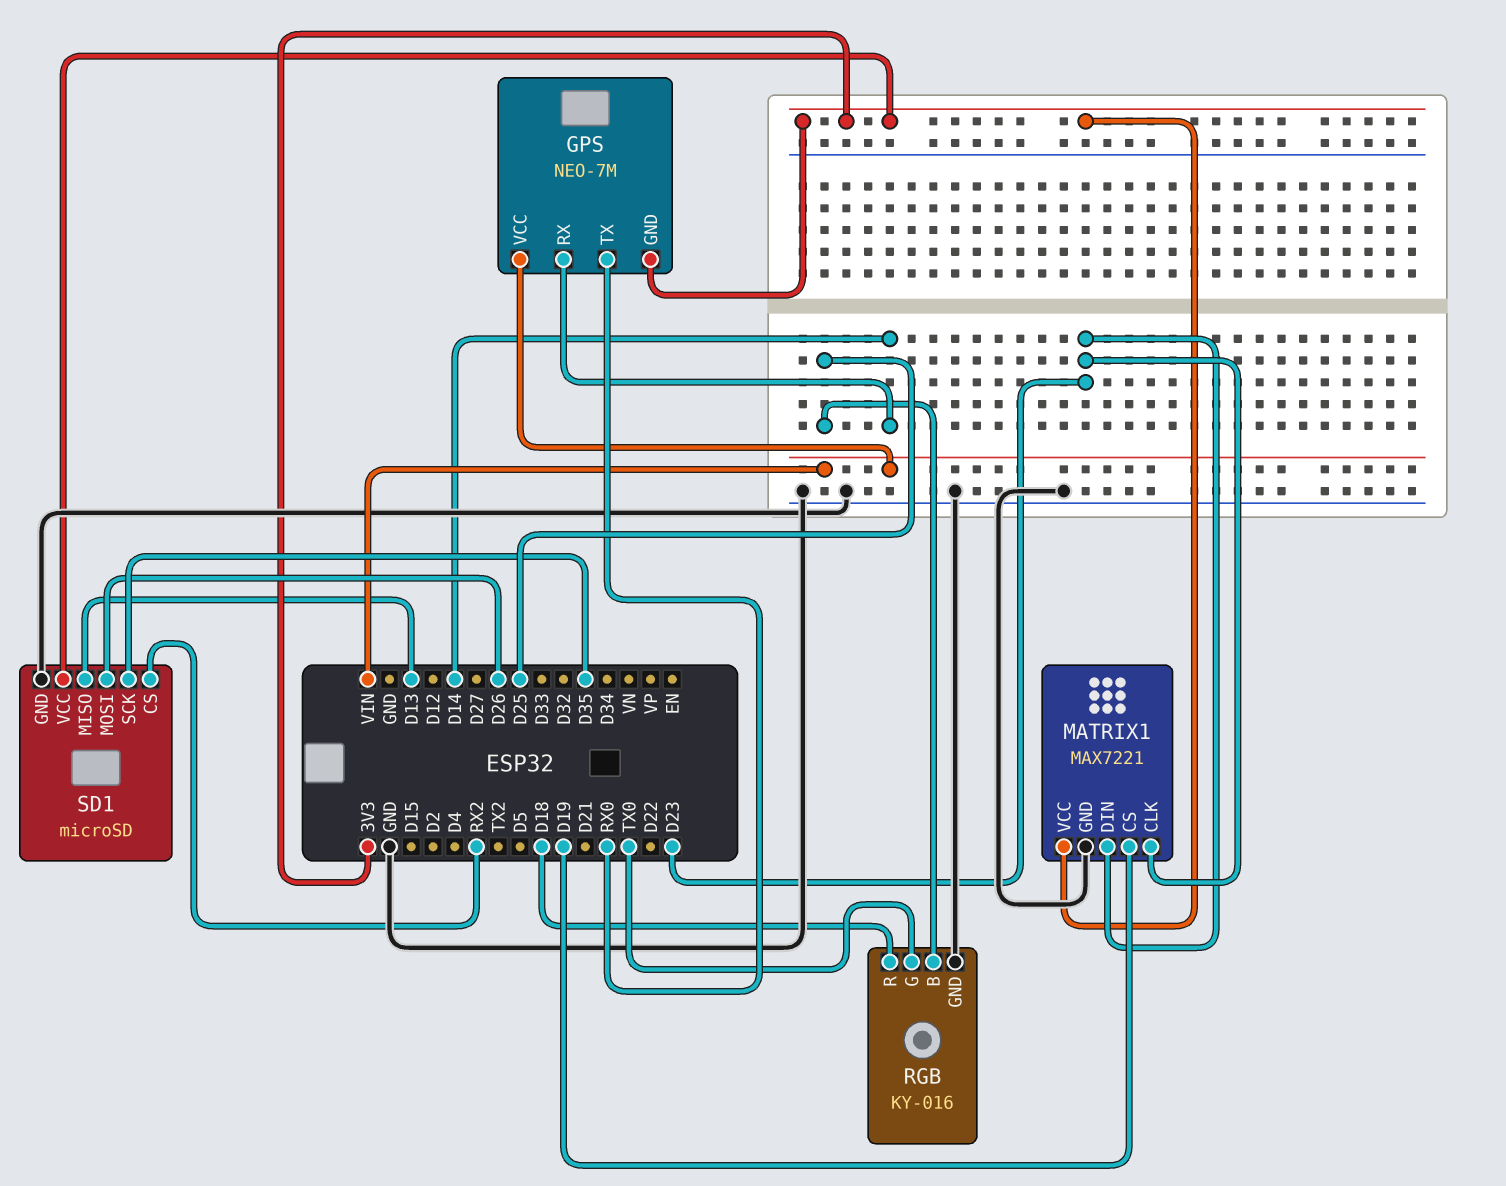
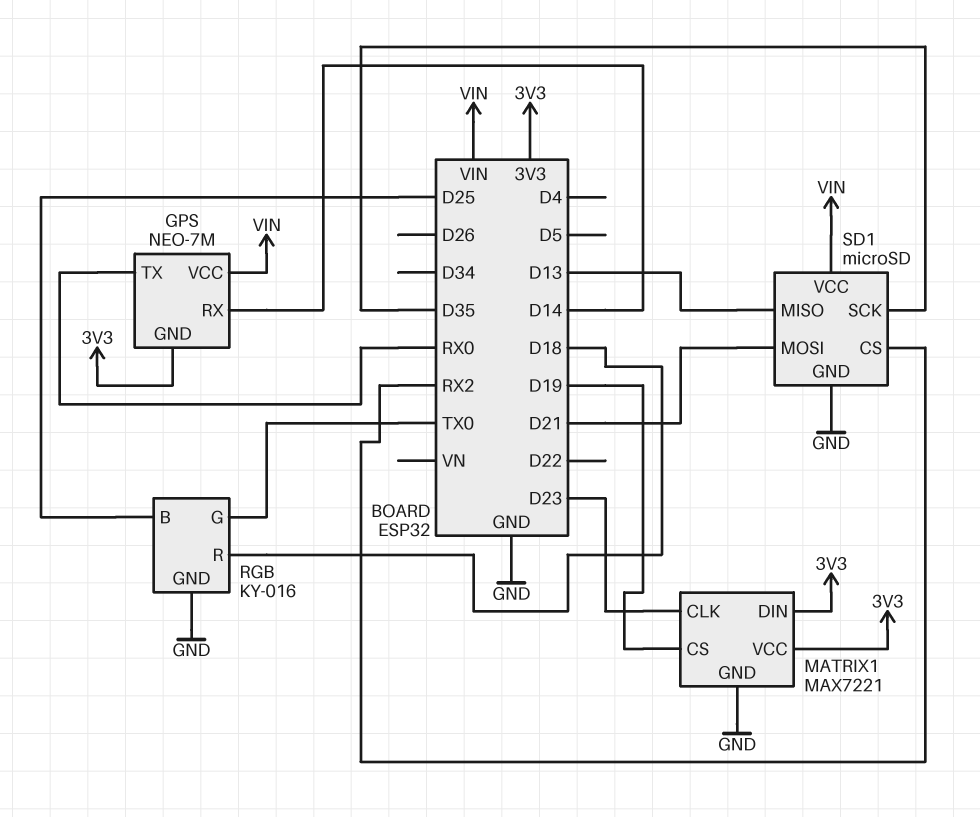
MATRIX1 pin DIN: D23 -> 3V3
SD1 pin MOSI: D26 -> D21
SD1 pin VCC: 3V3 -> VIN

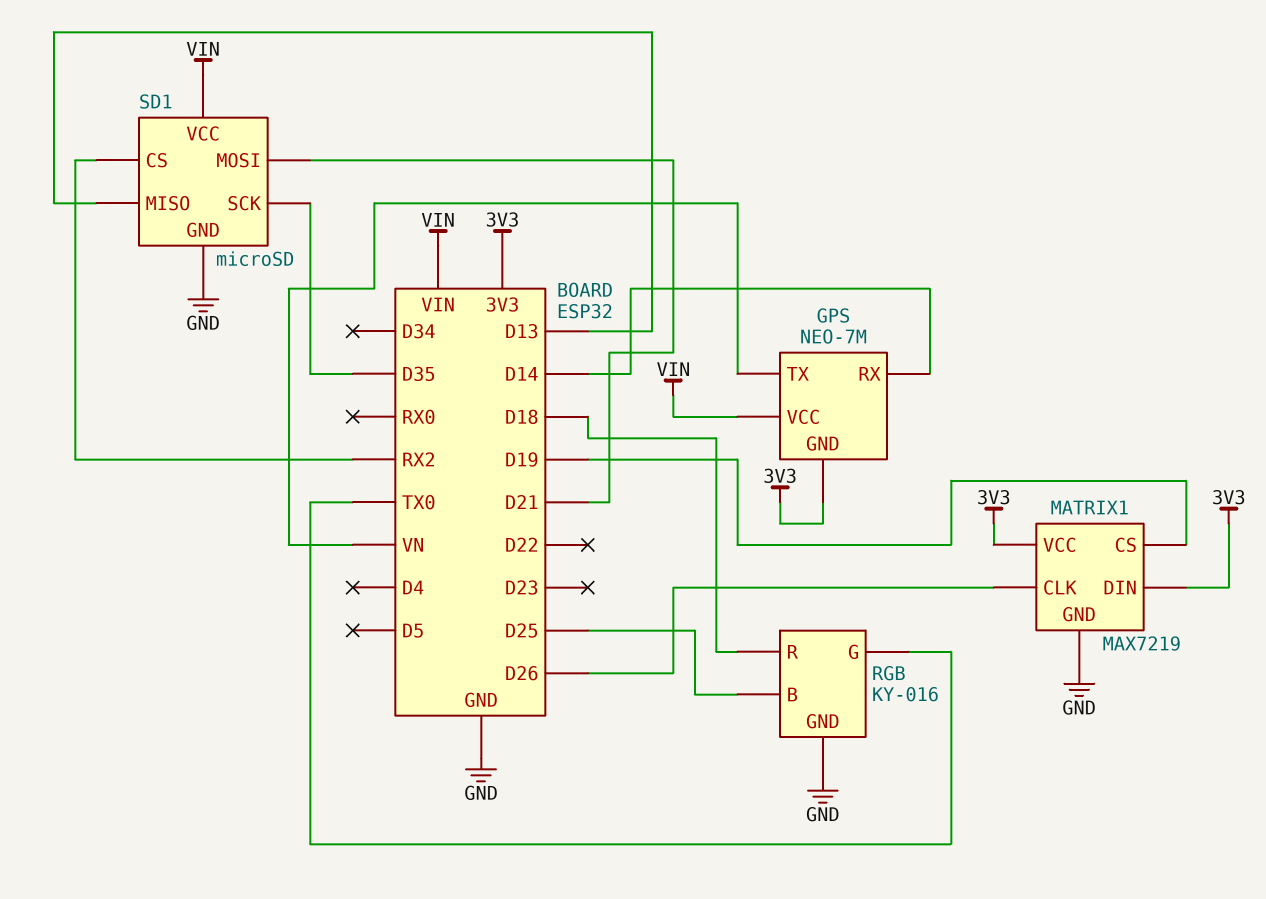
GPS pin TX: RX0 -> VN
MATRIX1: MAX7221 -> MAX7219
MATRIX1 pin CLK: D23 -> D26

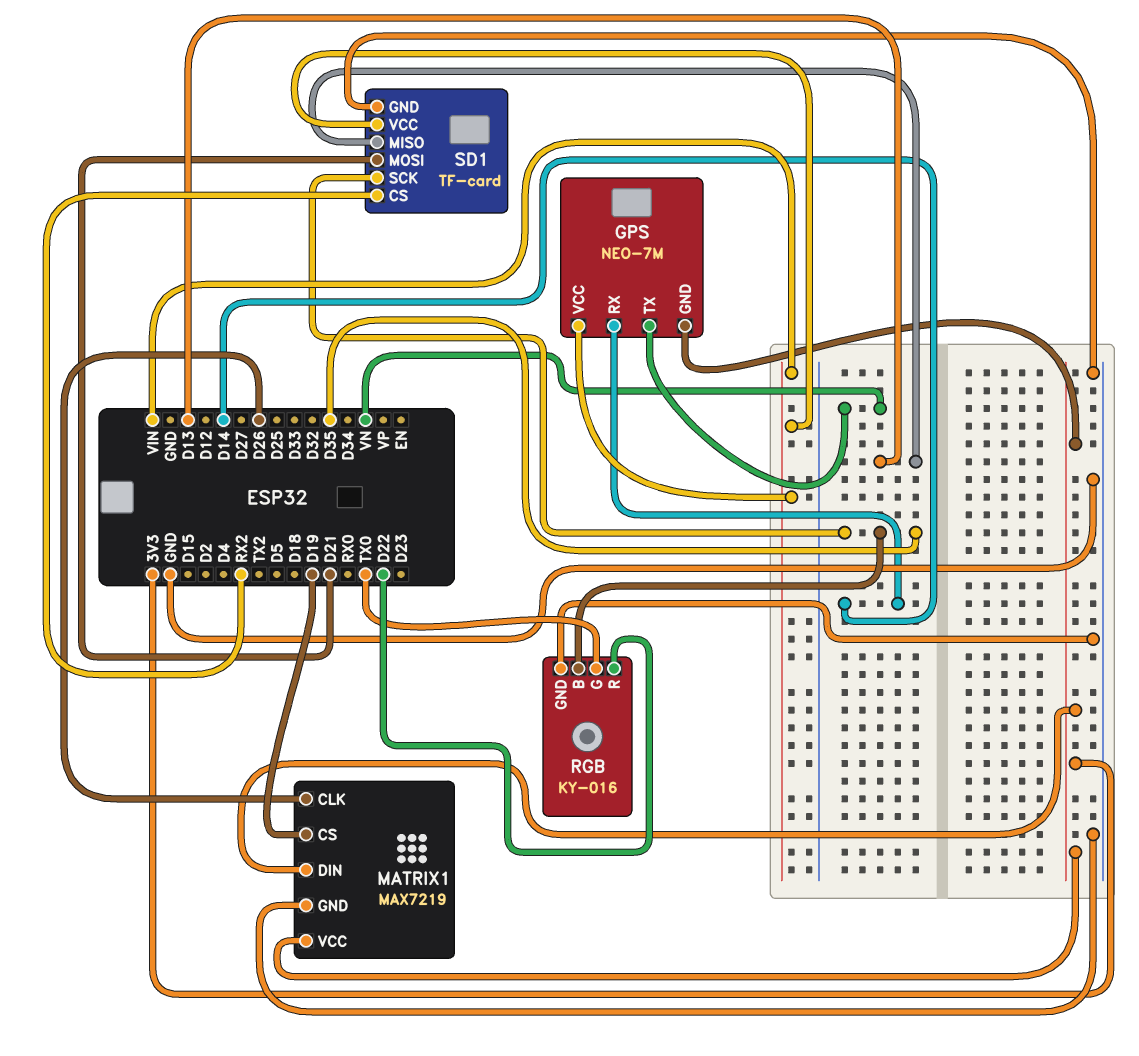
RGB pin B: D25 -> D35
RGB pin R: D18 -> D22
SD1: microSD -> TF-card

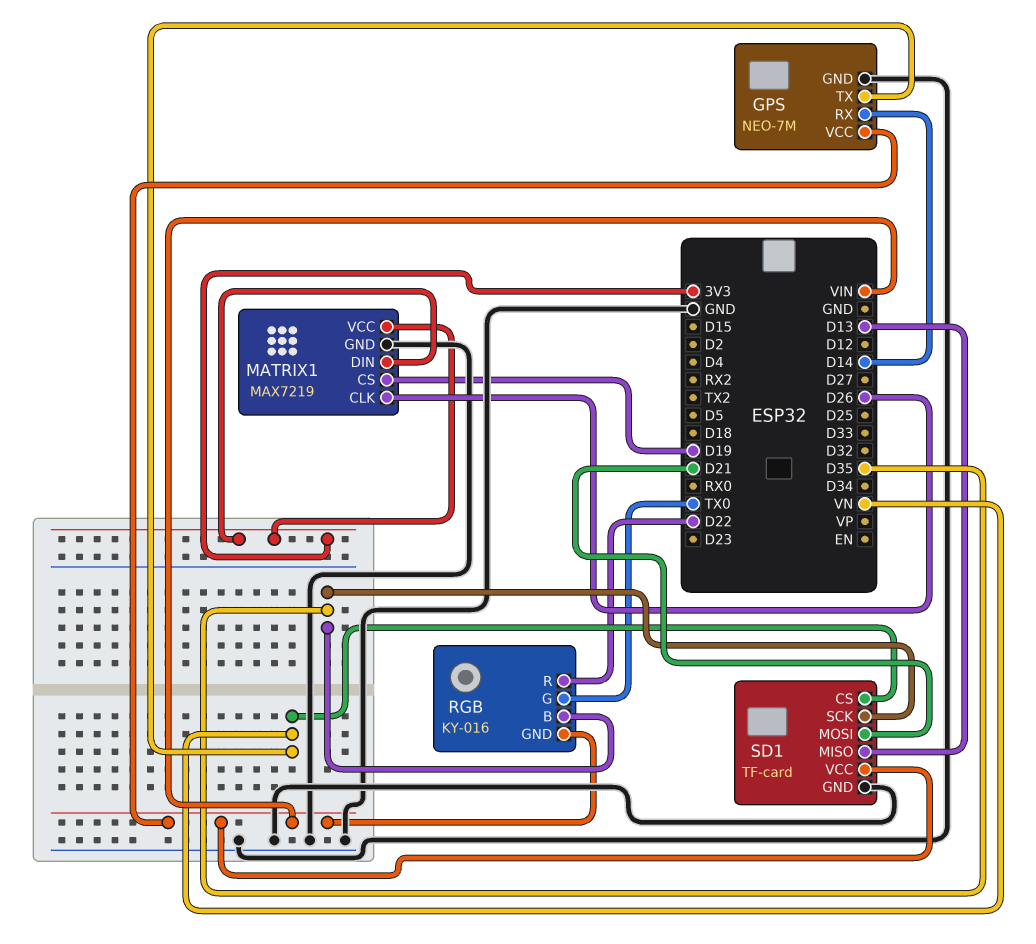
GPS pin GND: 3V3 -> GND
RGB pin GND: GND -> VIN
SD1 pin CS: RX2 -> VN

